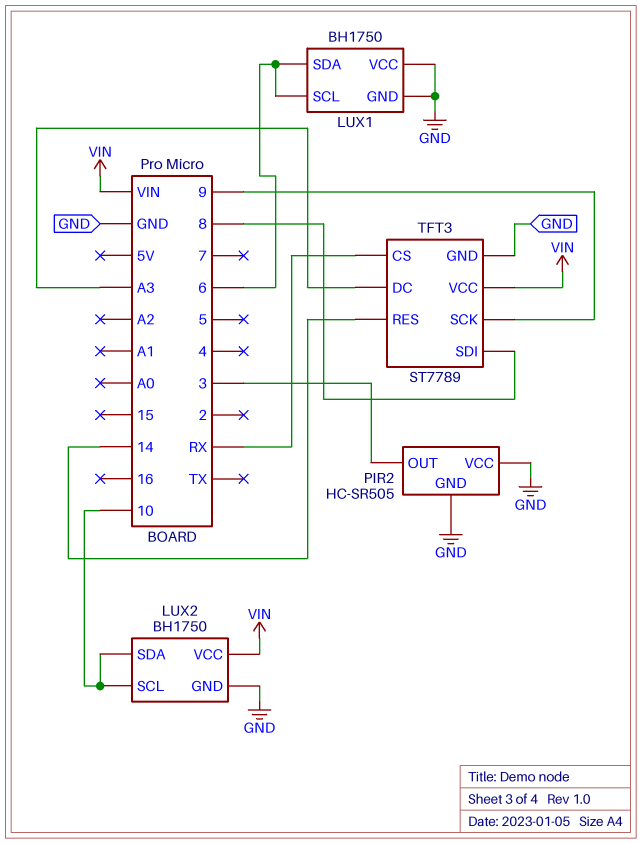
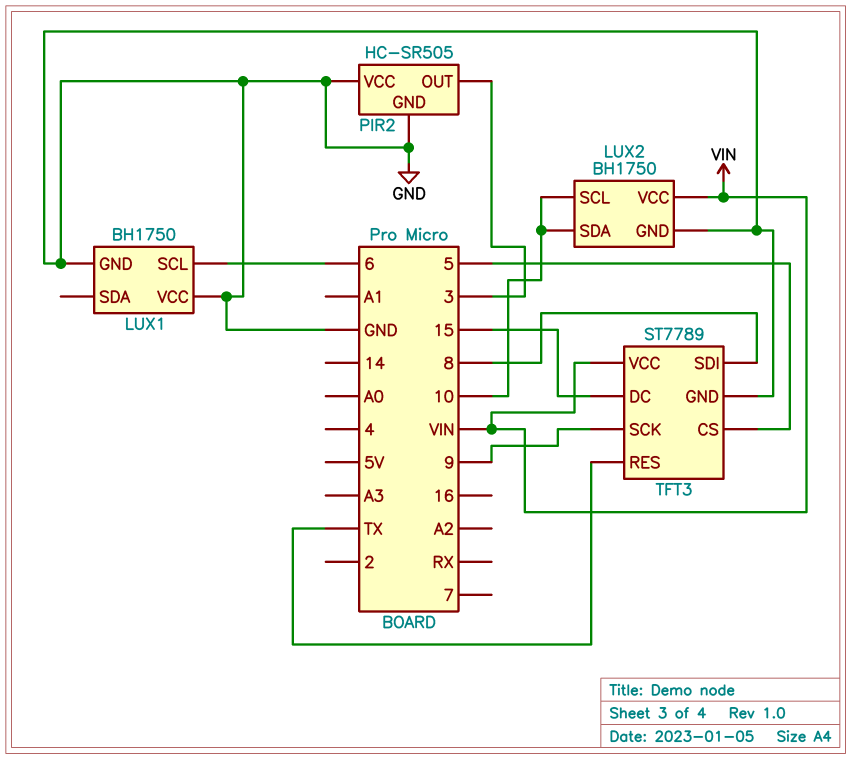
LUX1 pin SDA: 6 -> none
TFT3 pin CS: RX -> 5
TFT3 pin DC: A3 -> 15
TFT3 pin RES: 14 -> TX

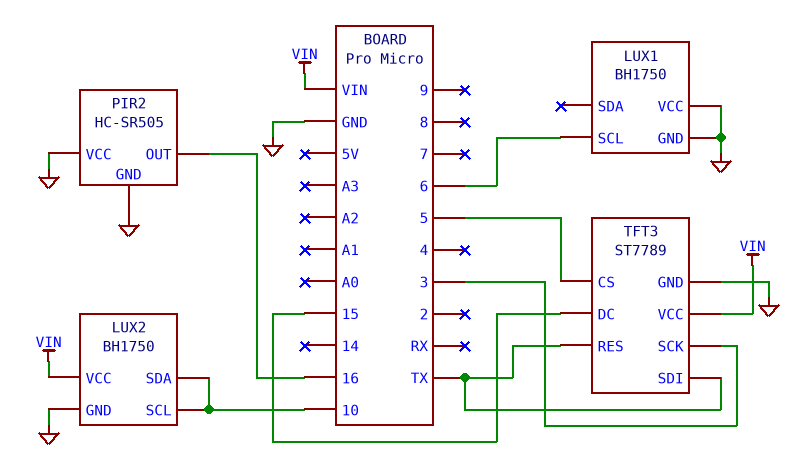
PIR2 pin OUT: 3 -> 16
TFT3 pin SCK: 9 -> 3
TFT3 pin SDI: 8 -> TX

